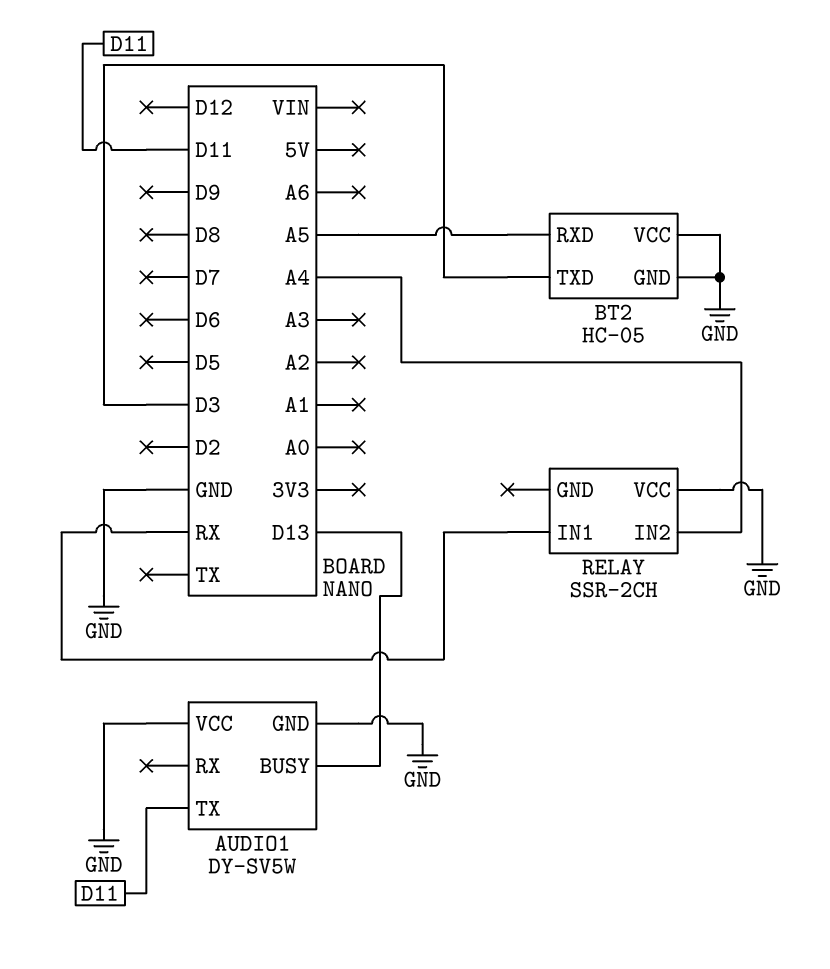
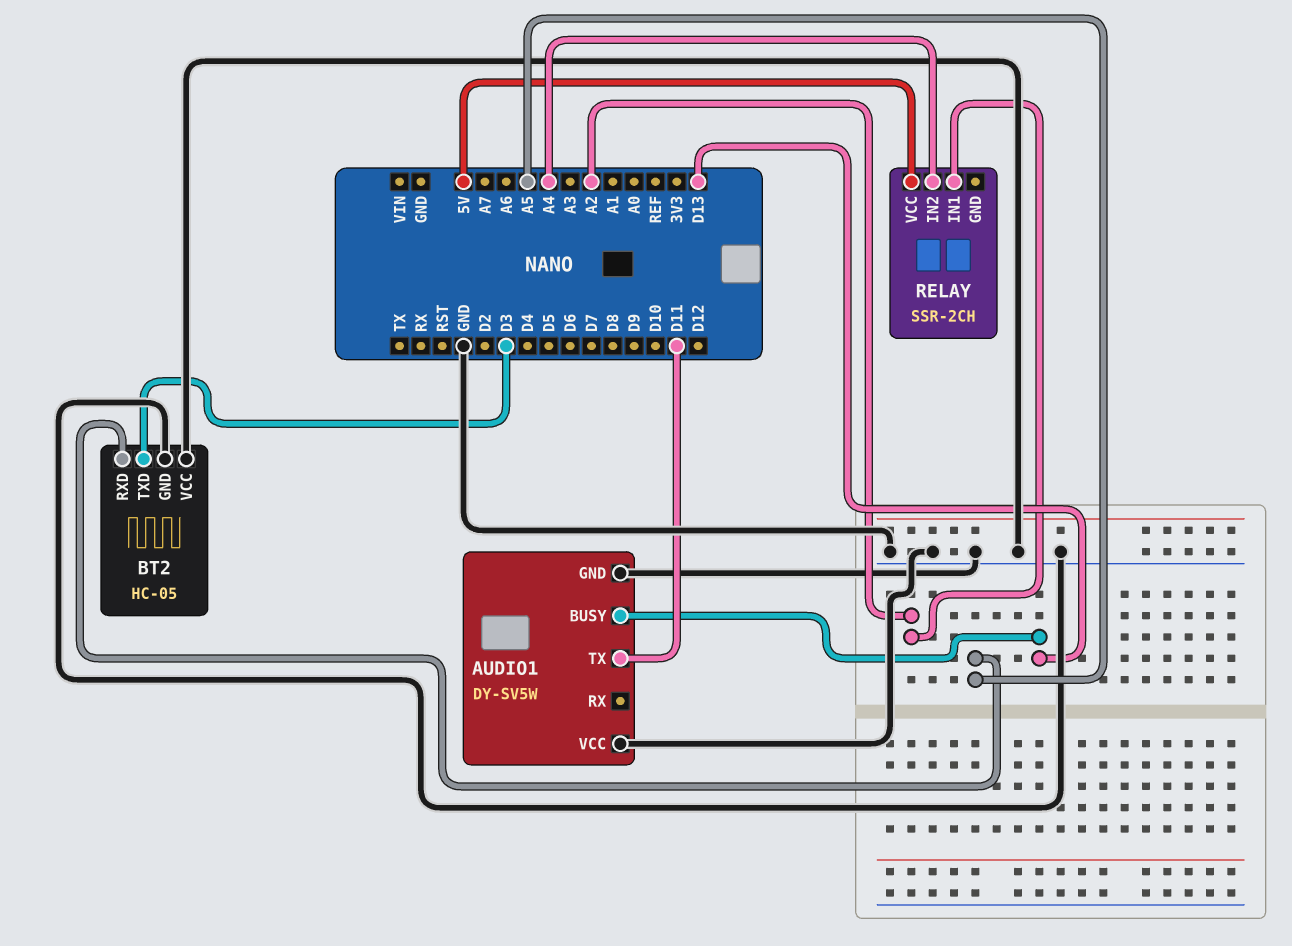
RELAY pin IN1: RX -> A2
RELAY pin VCC: GND -> 5V

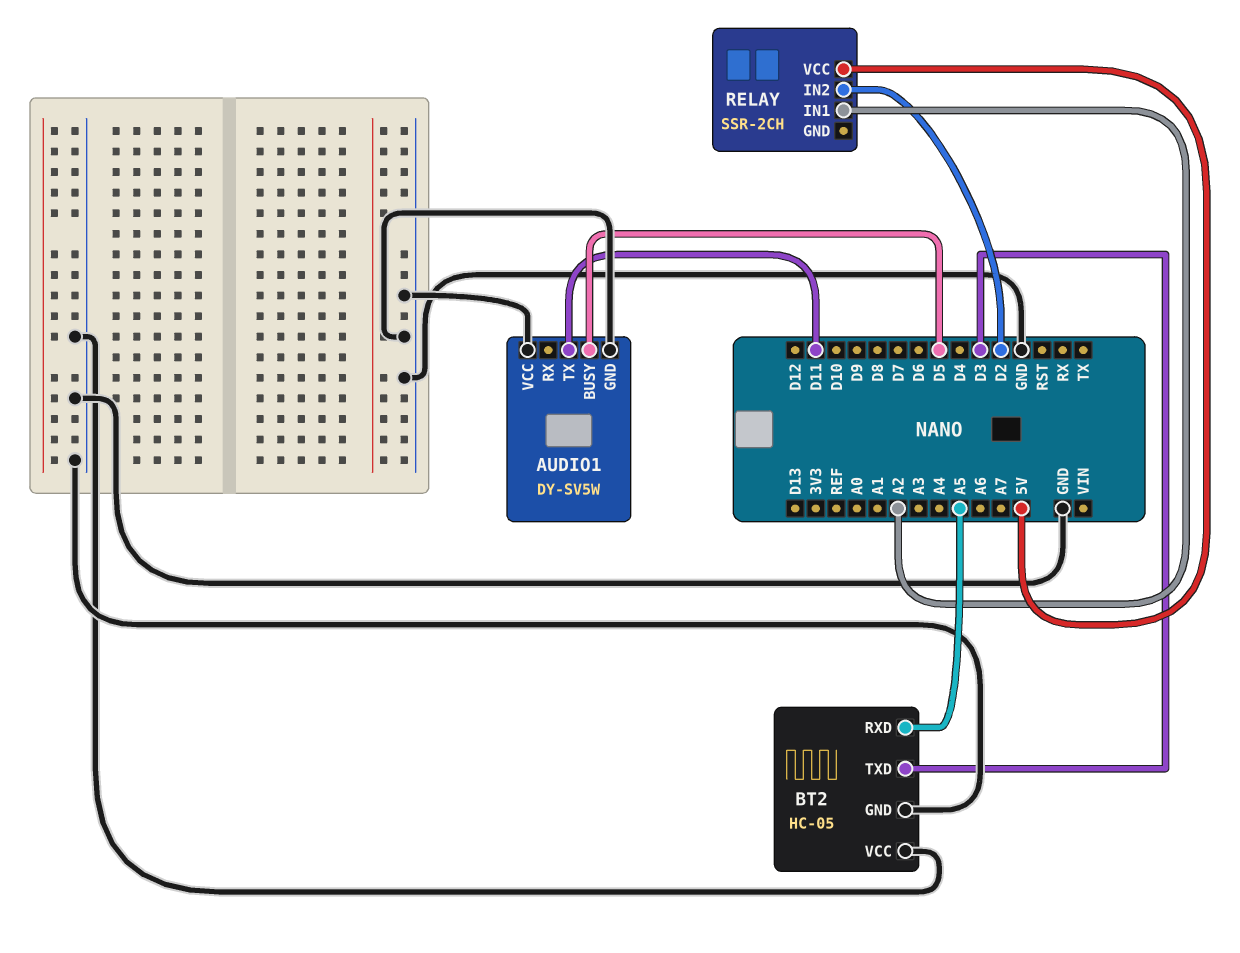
AUDIO1 pin BUSY: D13 -> D5
RELAY pin IN2: A4 -> D2

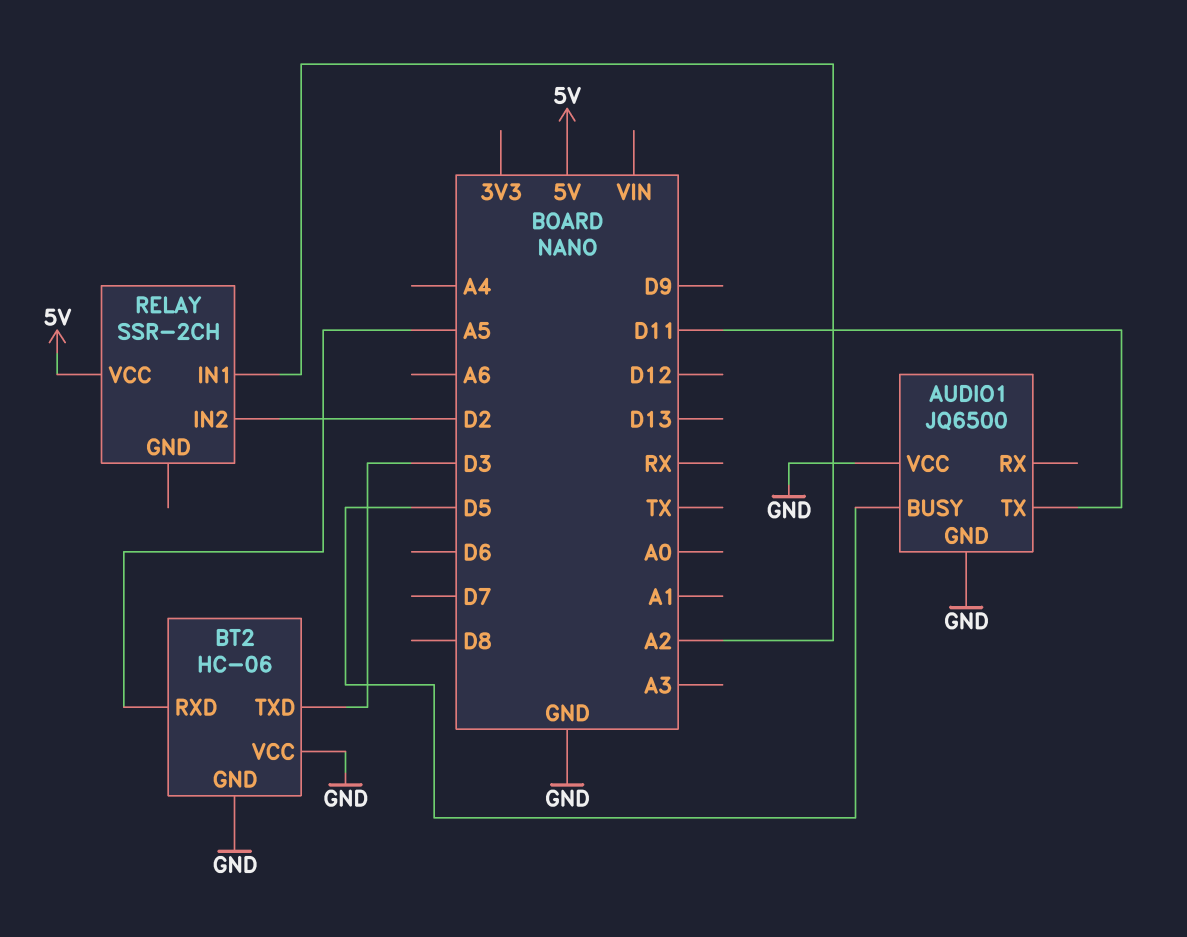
AUDIO1: DY-SV5W -> JQ6500
BT2: HC-05 -> HC-06

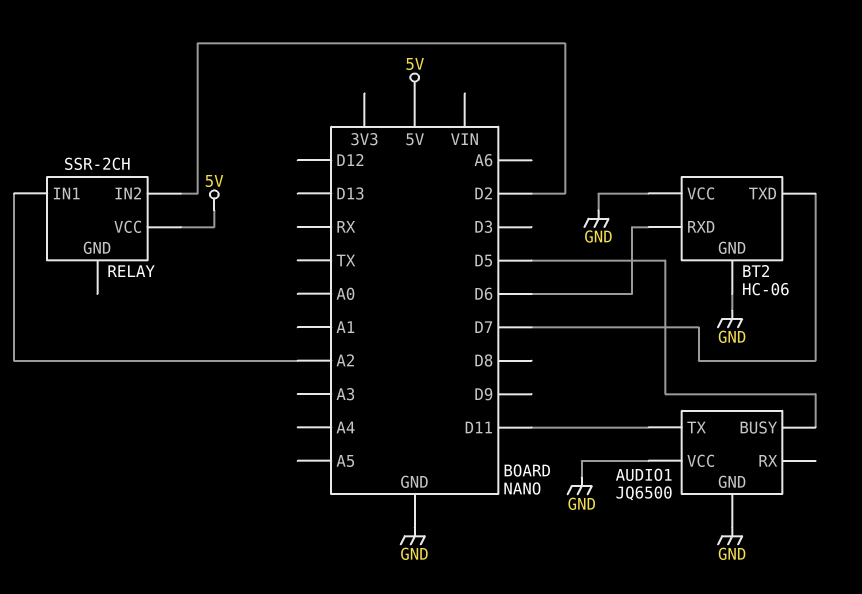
BT2 pin RXD: A5 -> D6
BT2 pin TXD: D3 -> D7

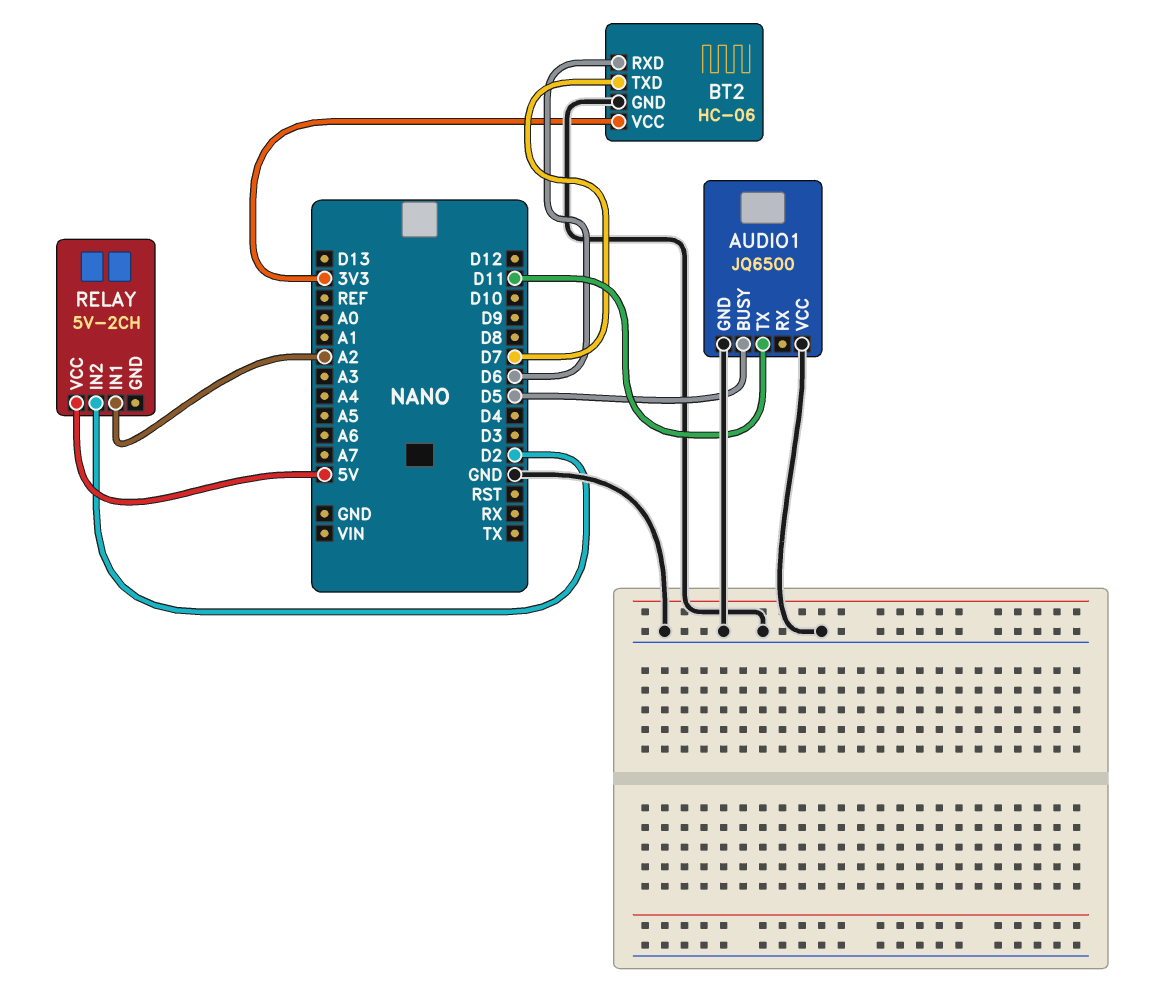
BT2 pin VCC: GND -> 3V3
RELAY: SSR-2CH -> 5V-2CH

